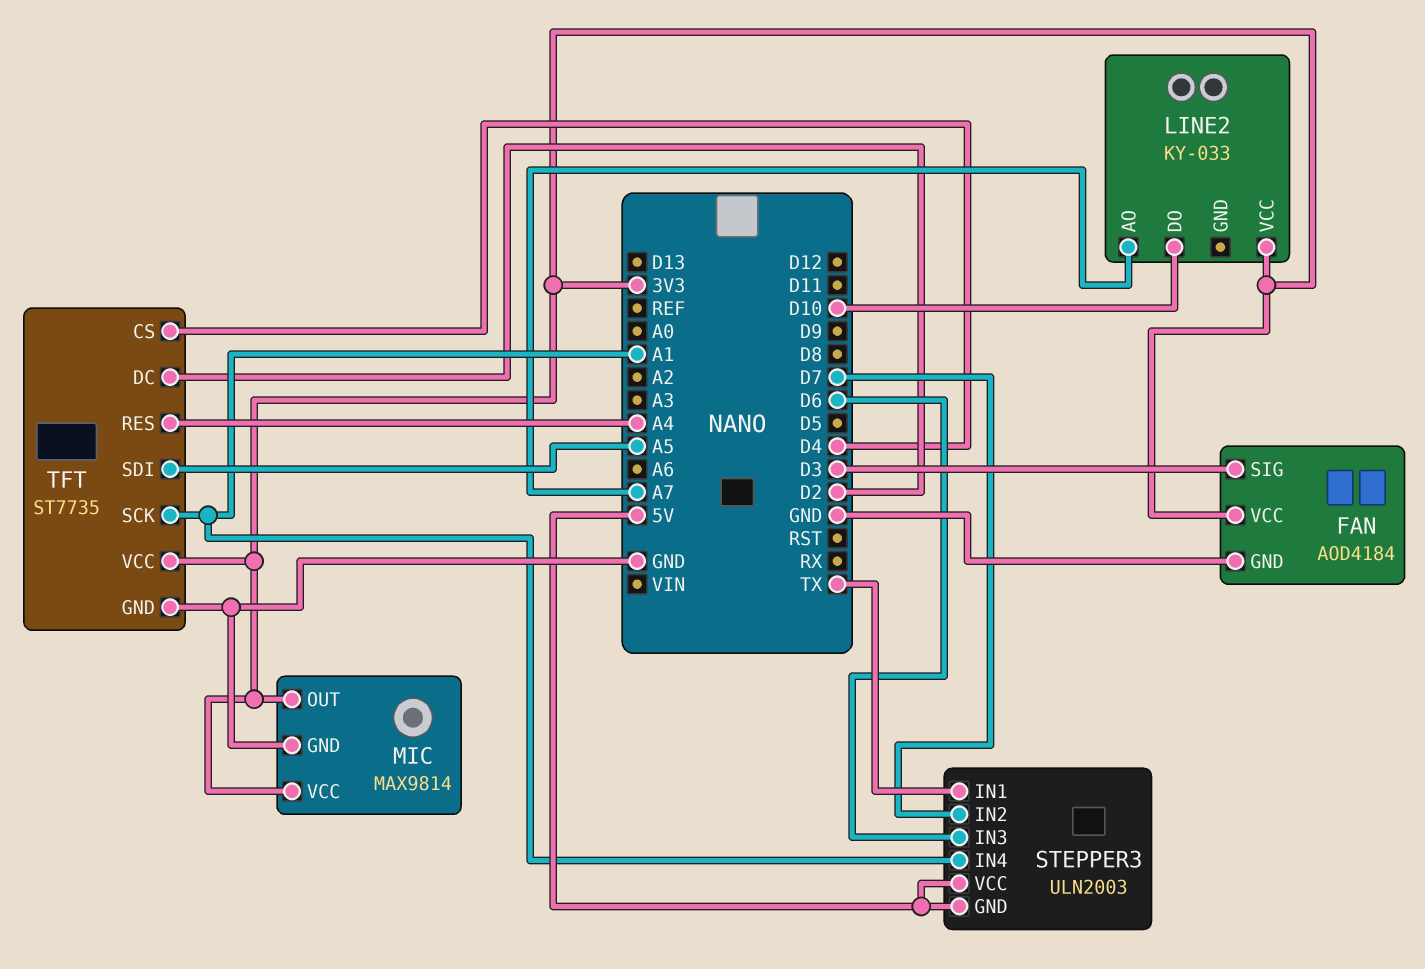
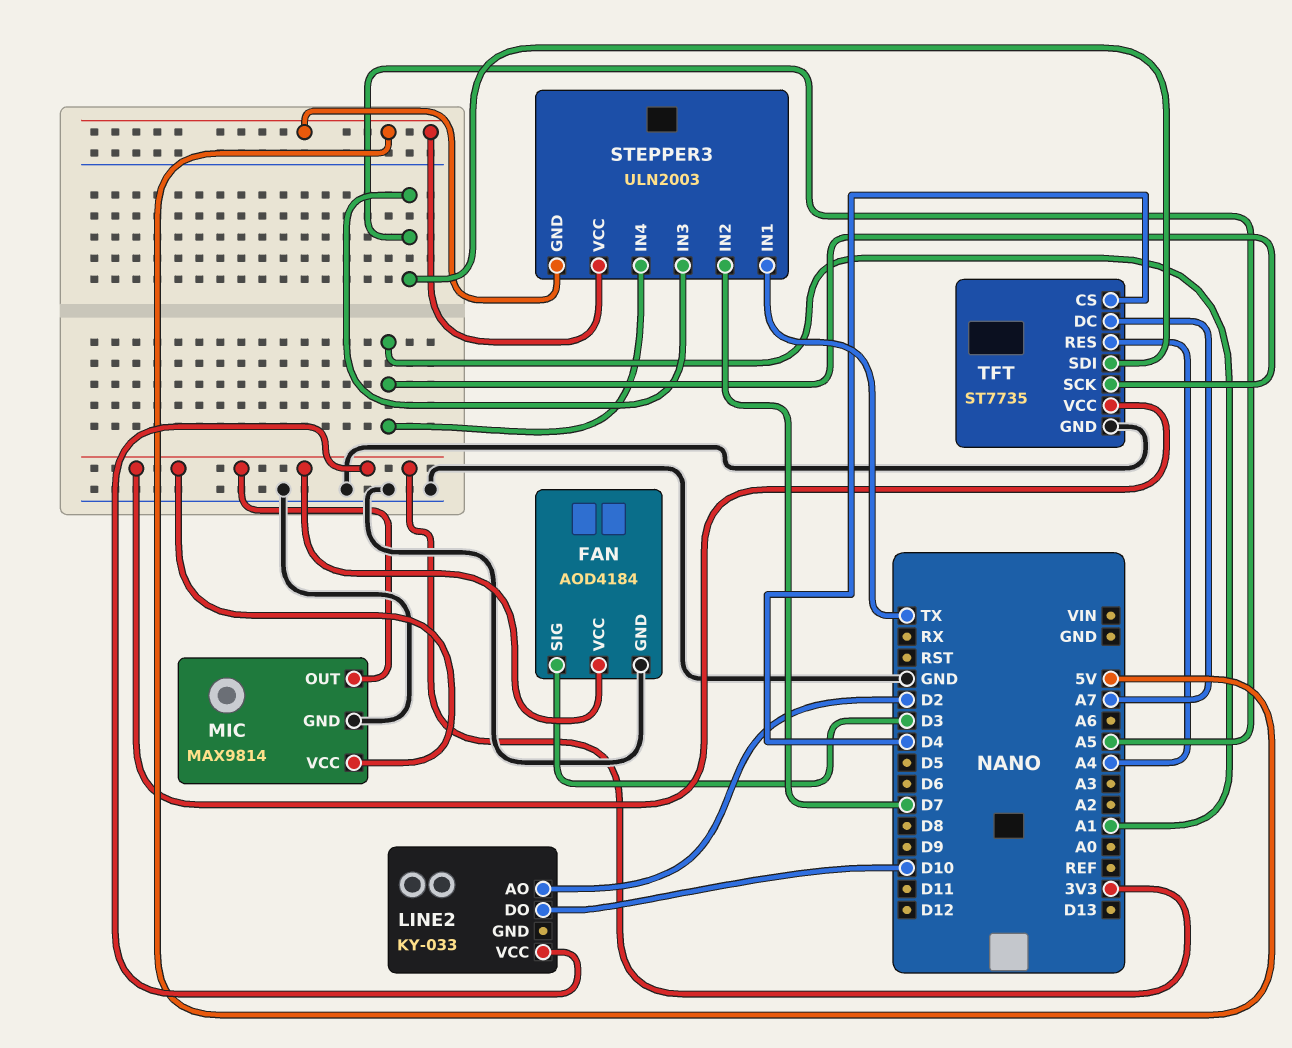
LINE2 pin AO: A7 -> D2
STEPPER3 pin IN3: D6 -> A5
TFT pin DC: D2 -> A7

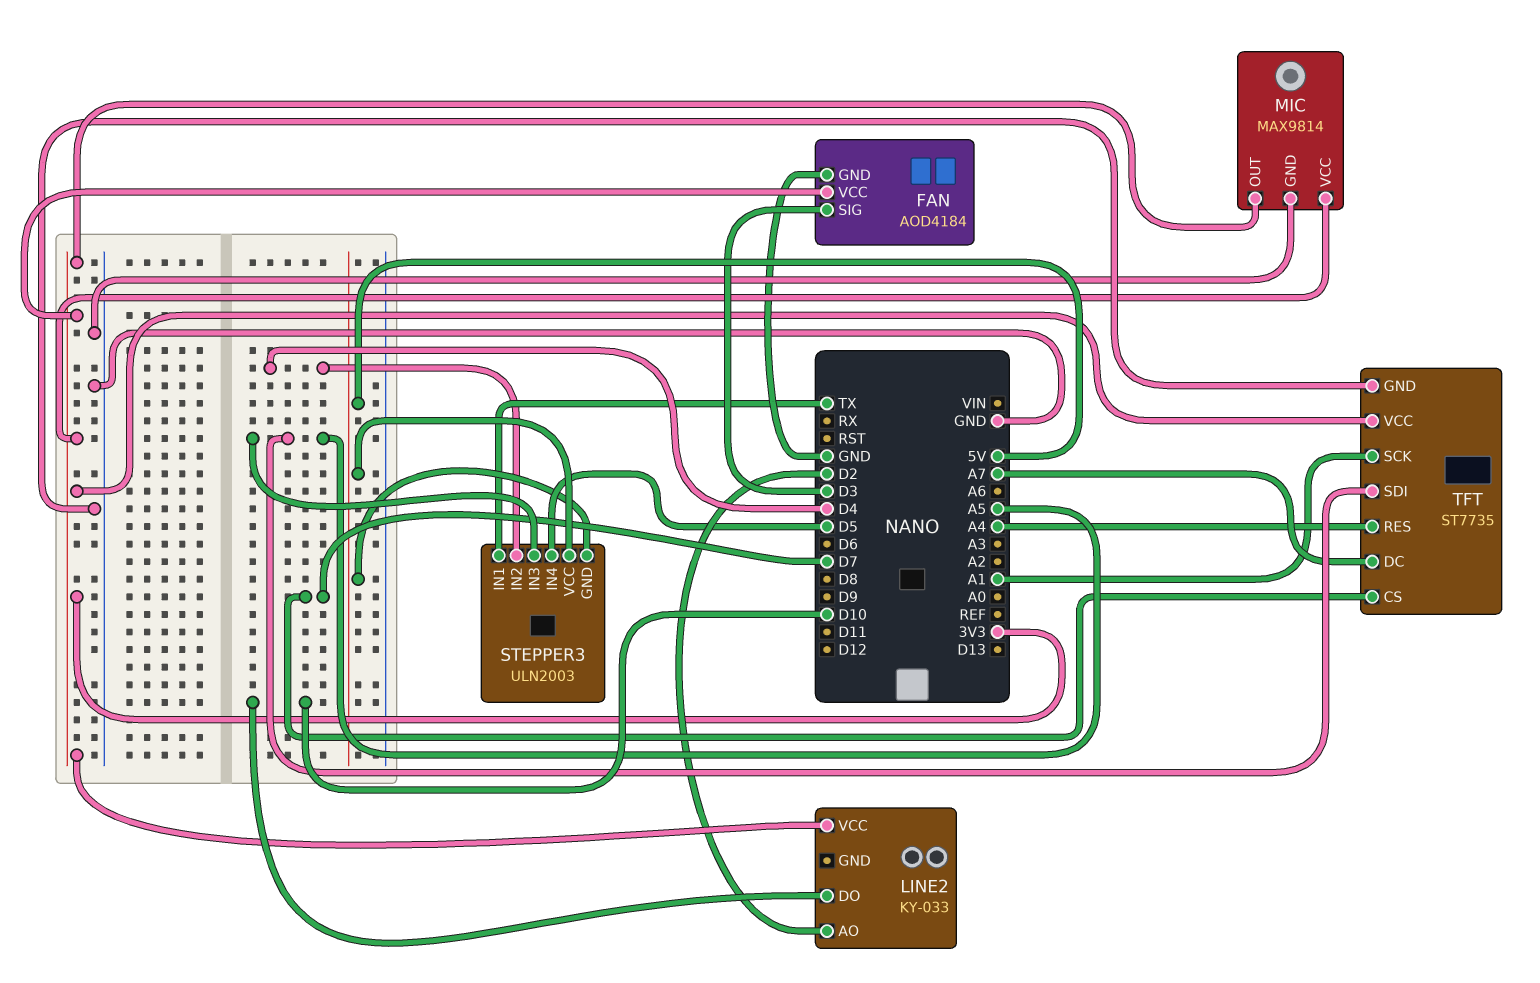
STEPPER3 pin IN2: D7 -> D4
STEPPER3 pin IN4: A1 -> D5
TFT pin CS: D4 -> D7

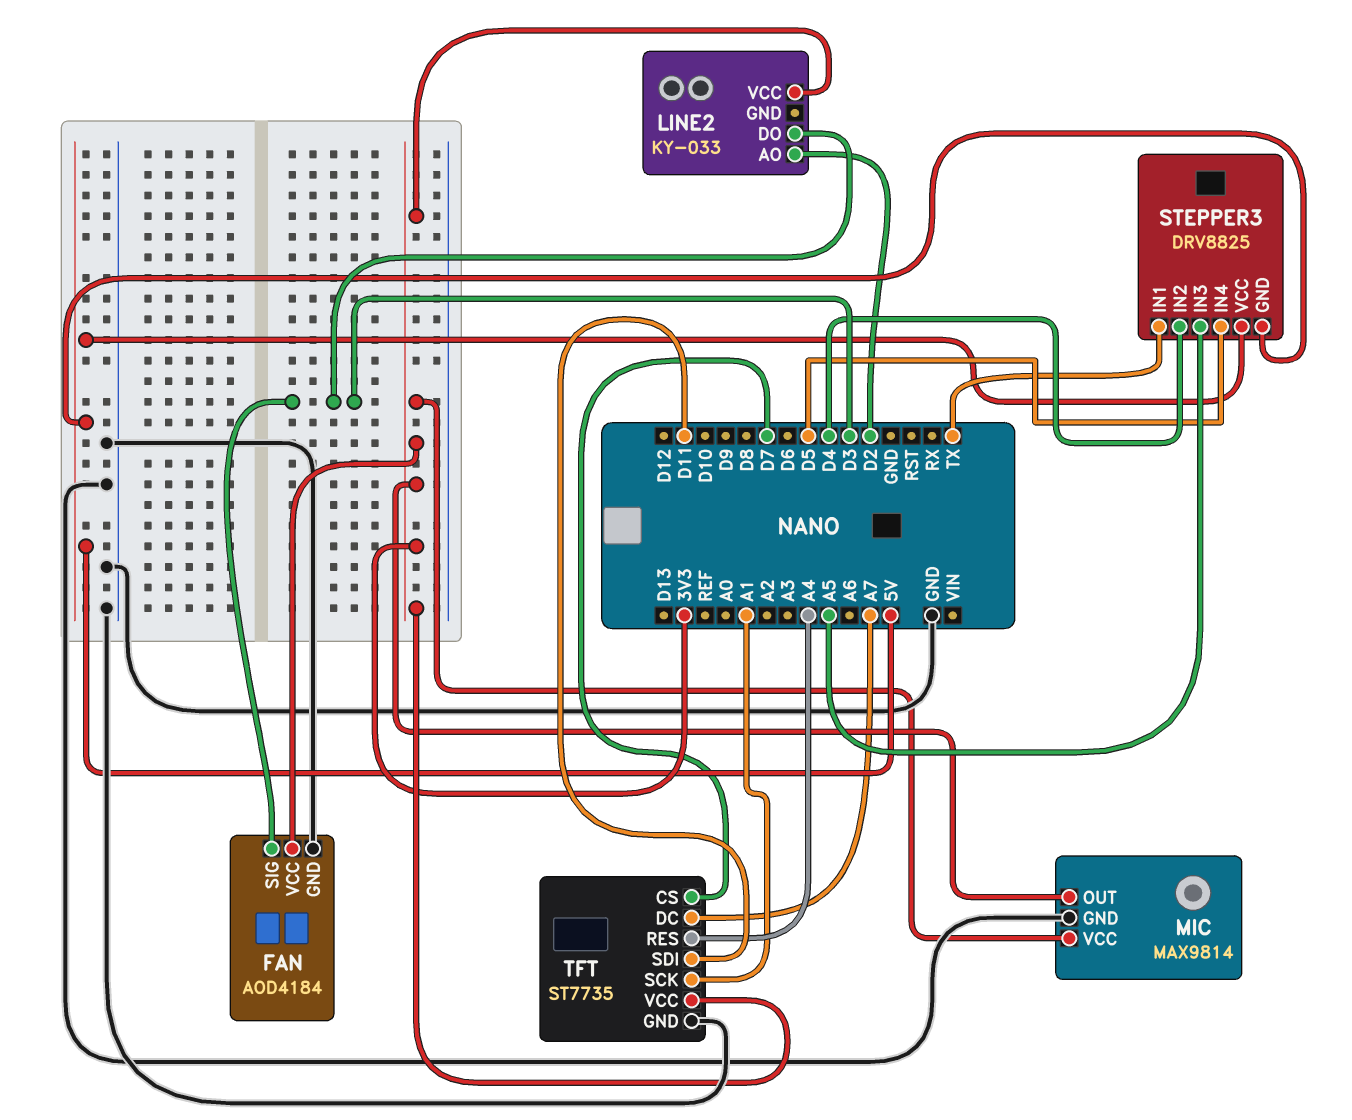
LINE2 pin DO: D10 -> D3
STEPPER3: ULN2003 -> DRV8825
TFT pin SDI: A5 -> D11

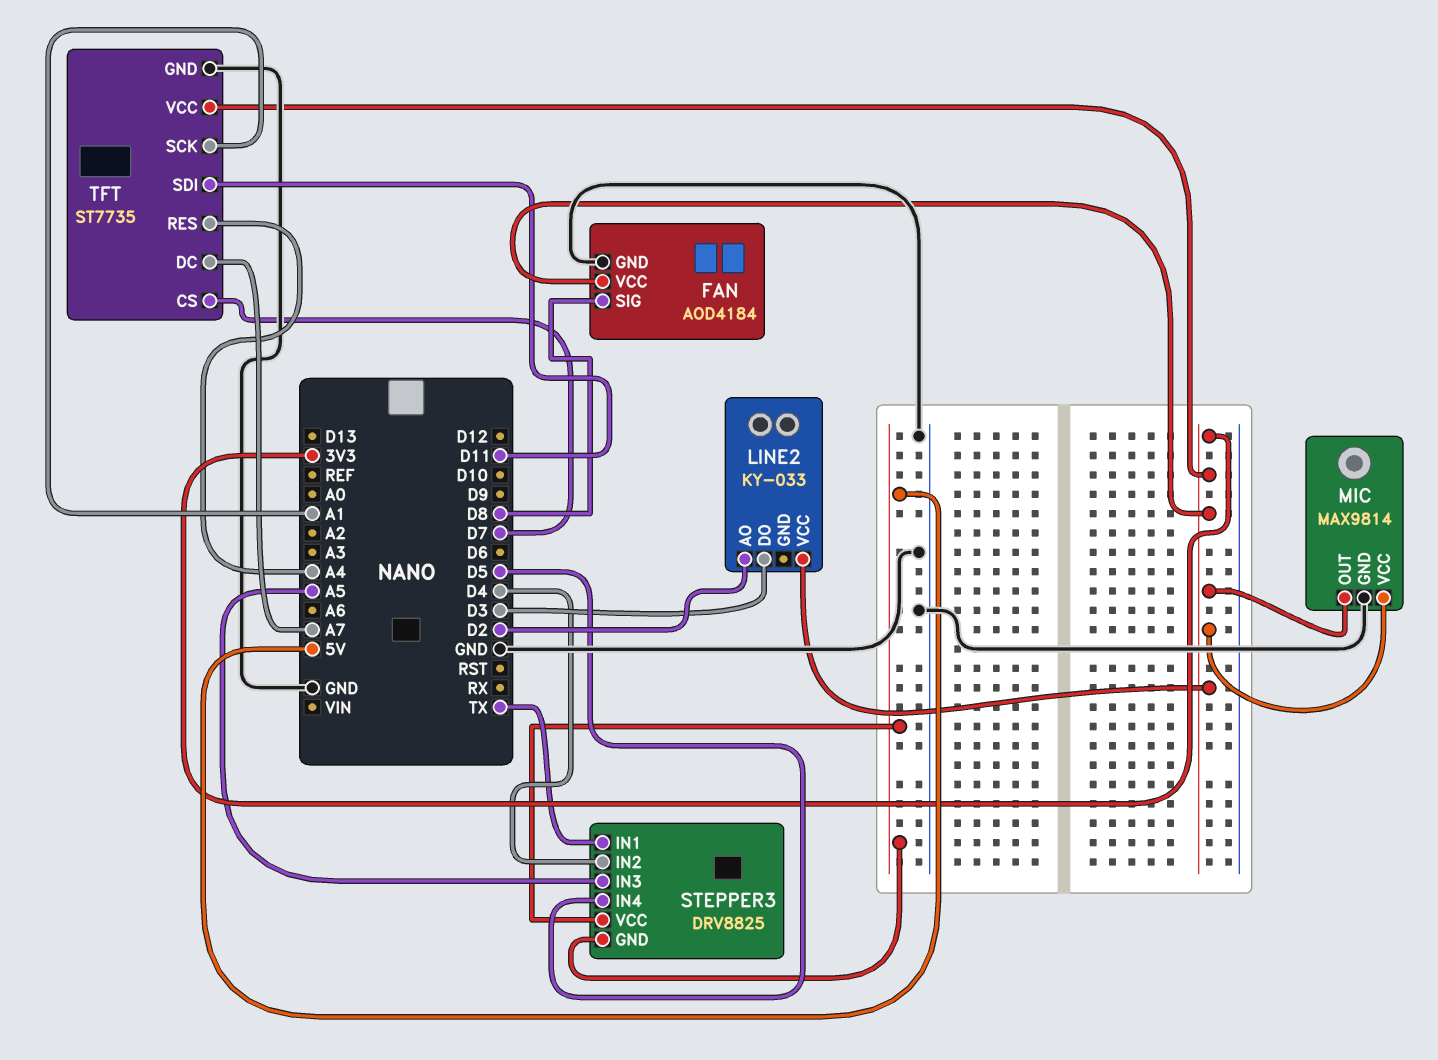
FAN pin SIG: D3 -> D8

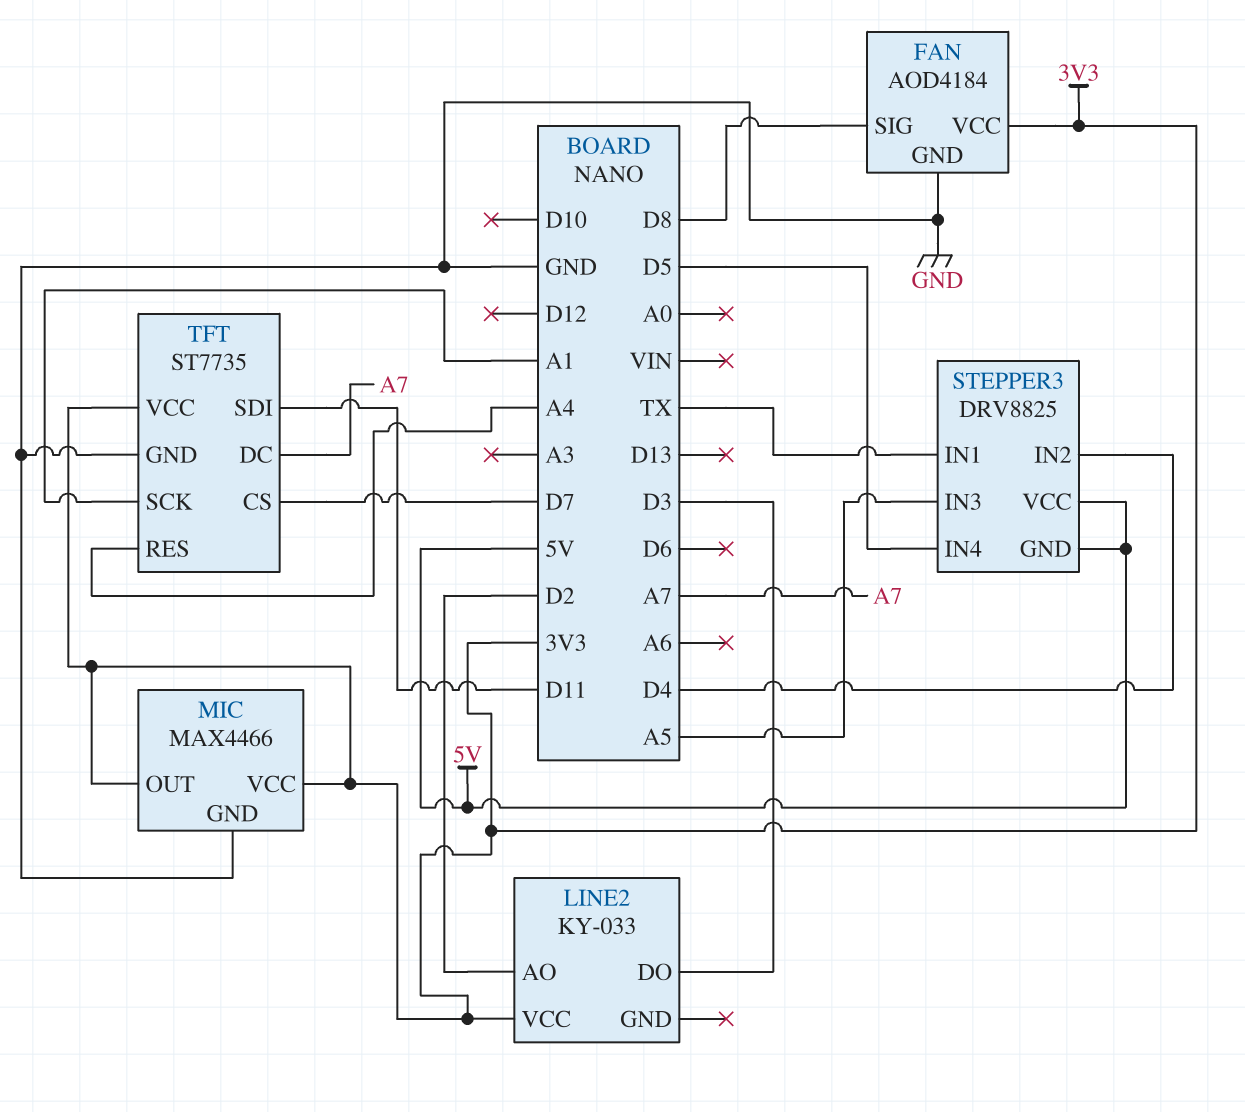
MIC: MAX9814 -> MAX4466

